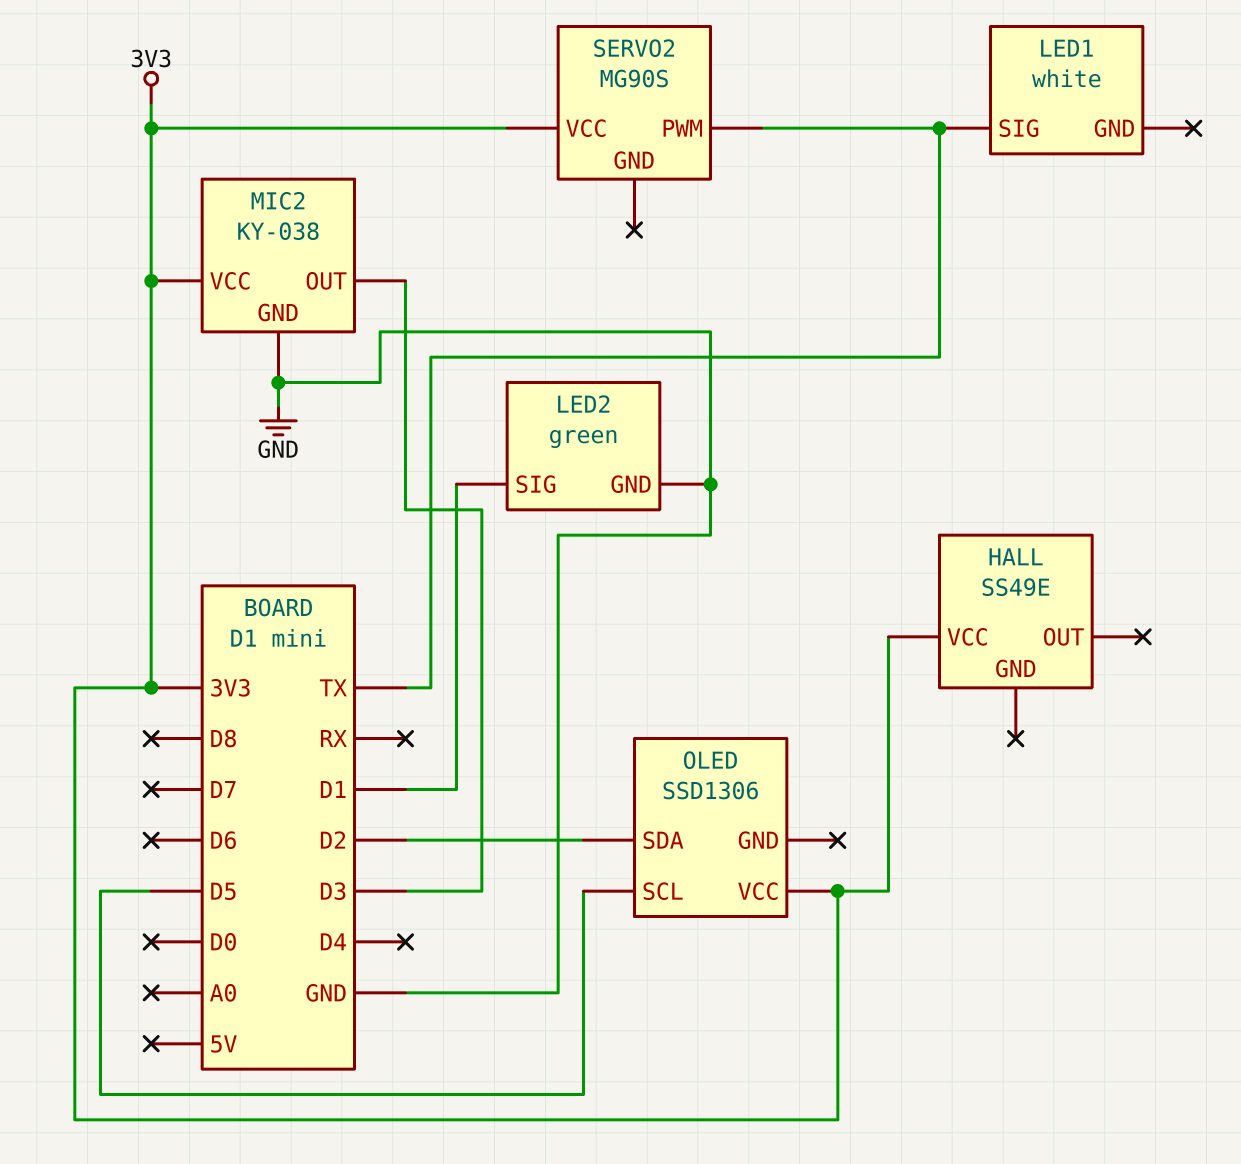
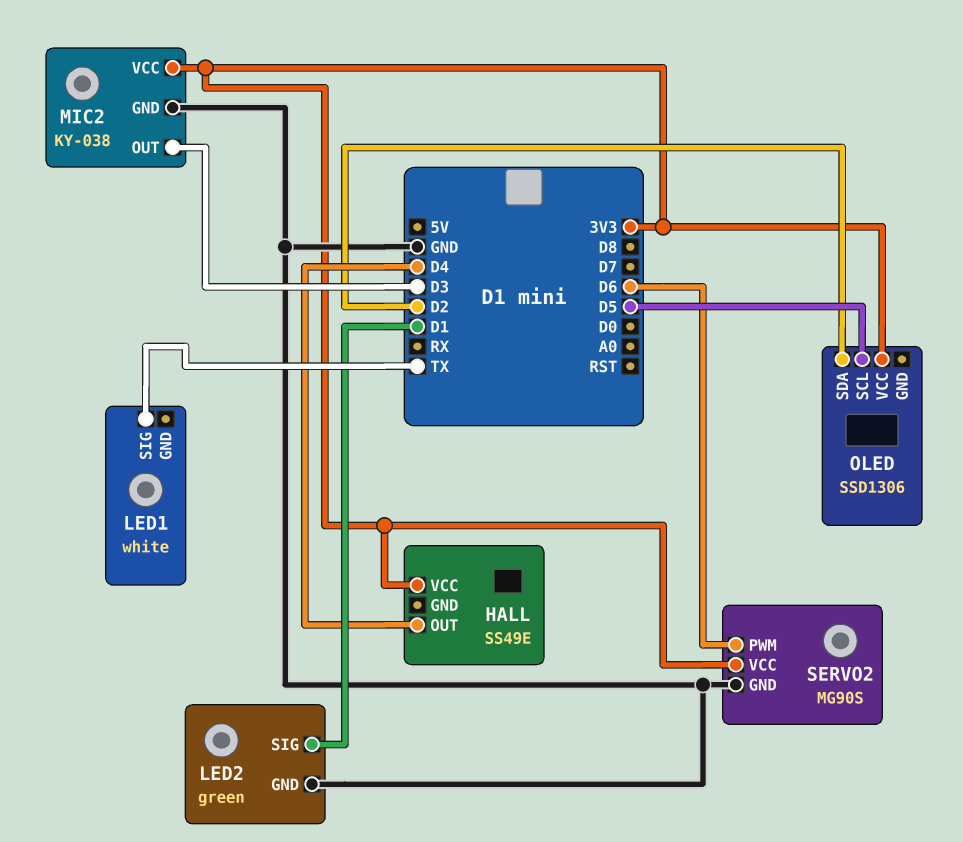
HALL pin OUT: none -> D4
SERVO2 pin GND: none -> GND
SERVO2 pin PWM: TX -> D6

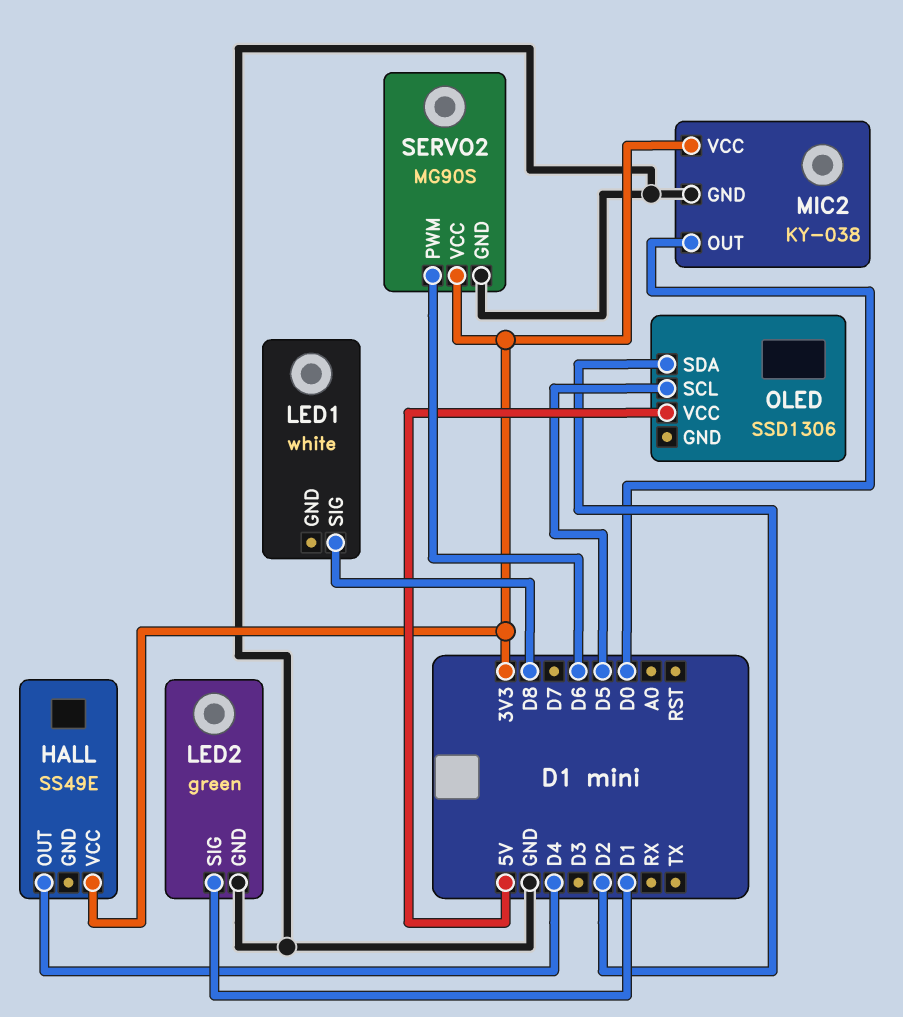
LED1 pin SIG: TX -> D8
MIC2 pin OUT: D3 -> D0
OLED pin VCC: 3V3 -> 5V

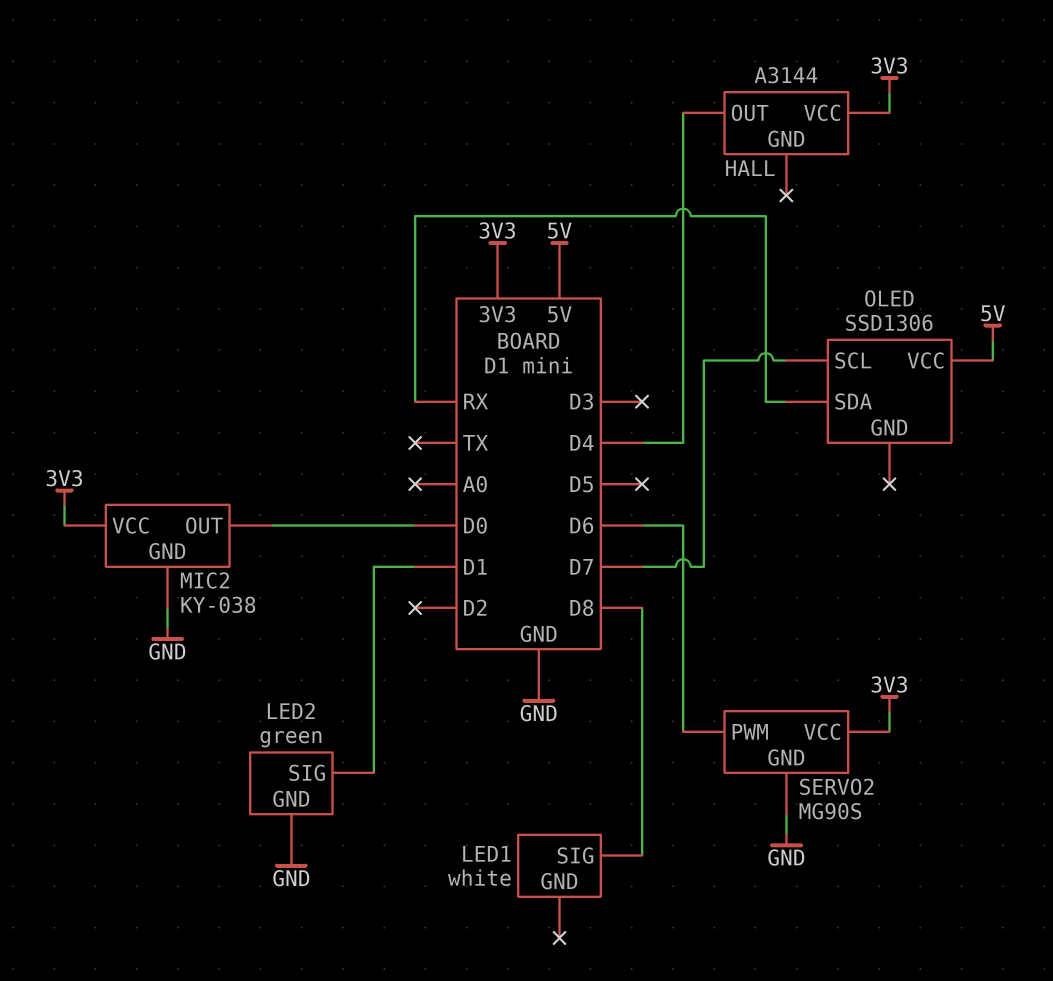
HALL: SS49E -> A3144
OLED pin SCL: D5 -> D7
OLED pin SDA: D2 -> RX

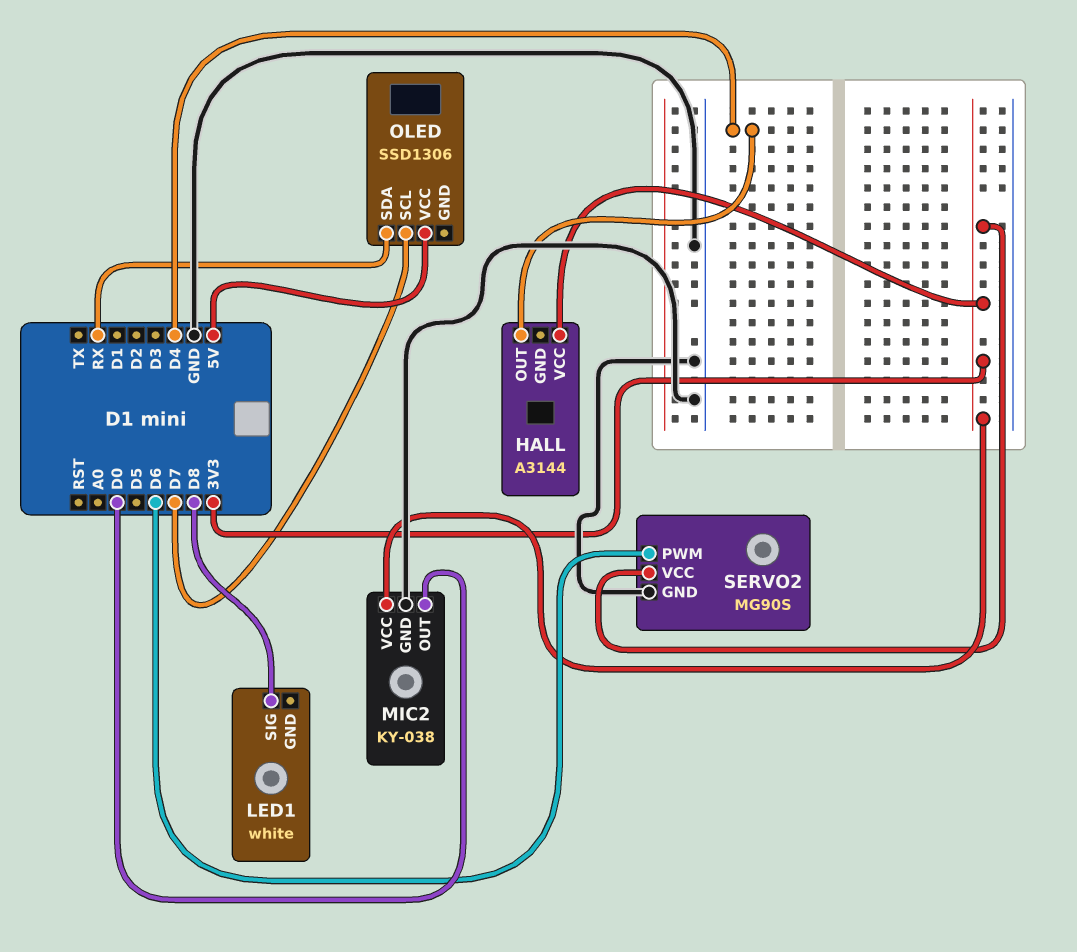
LED2: green -> none
LED2 pin GND: GND -> none
LED2 pin SIG: D1 -> none

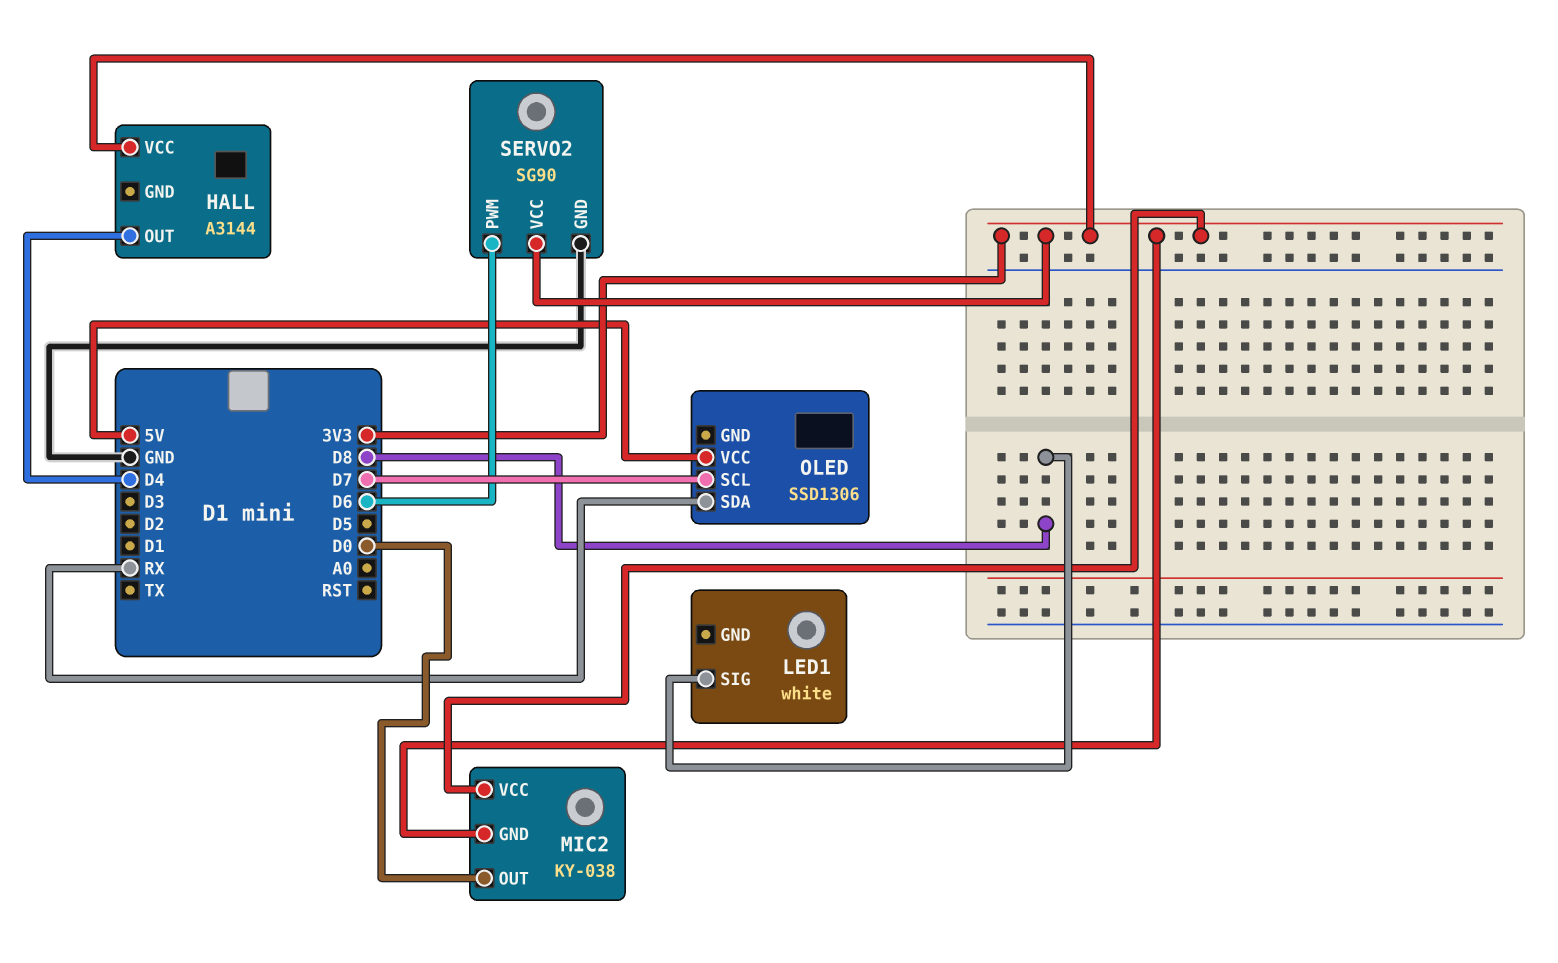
MIC2 pin GND: GND -> 3V3
SERVO2: MG90S -> SG90

